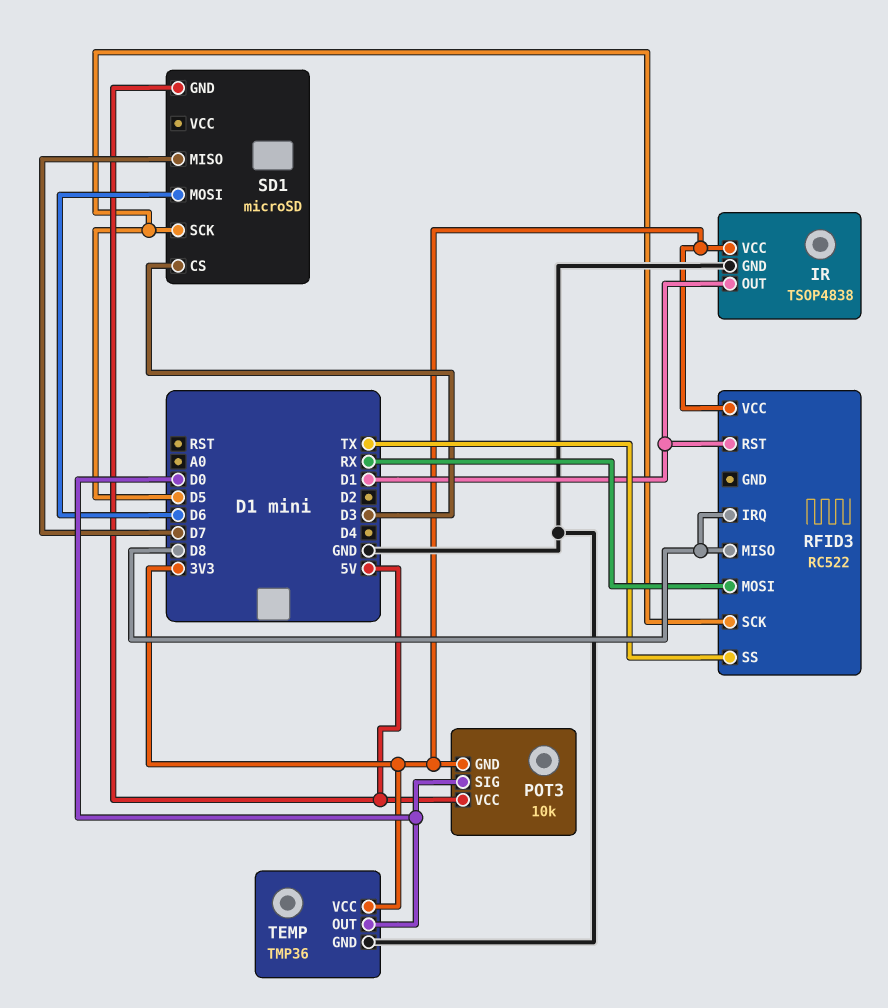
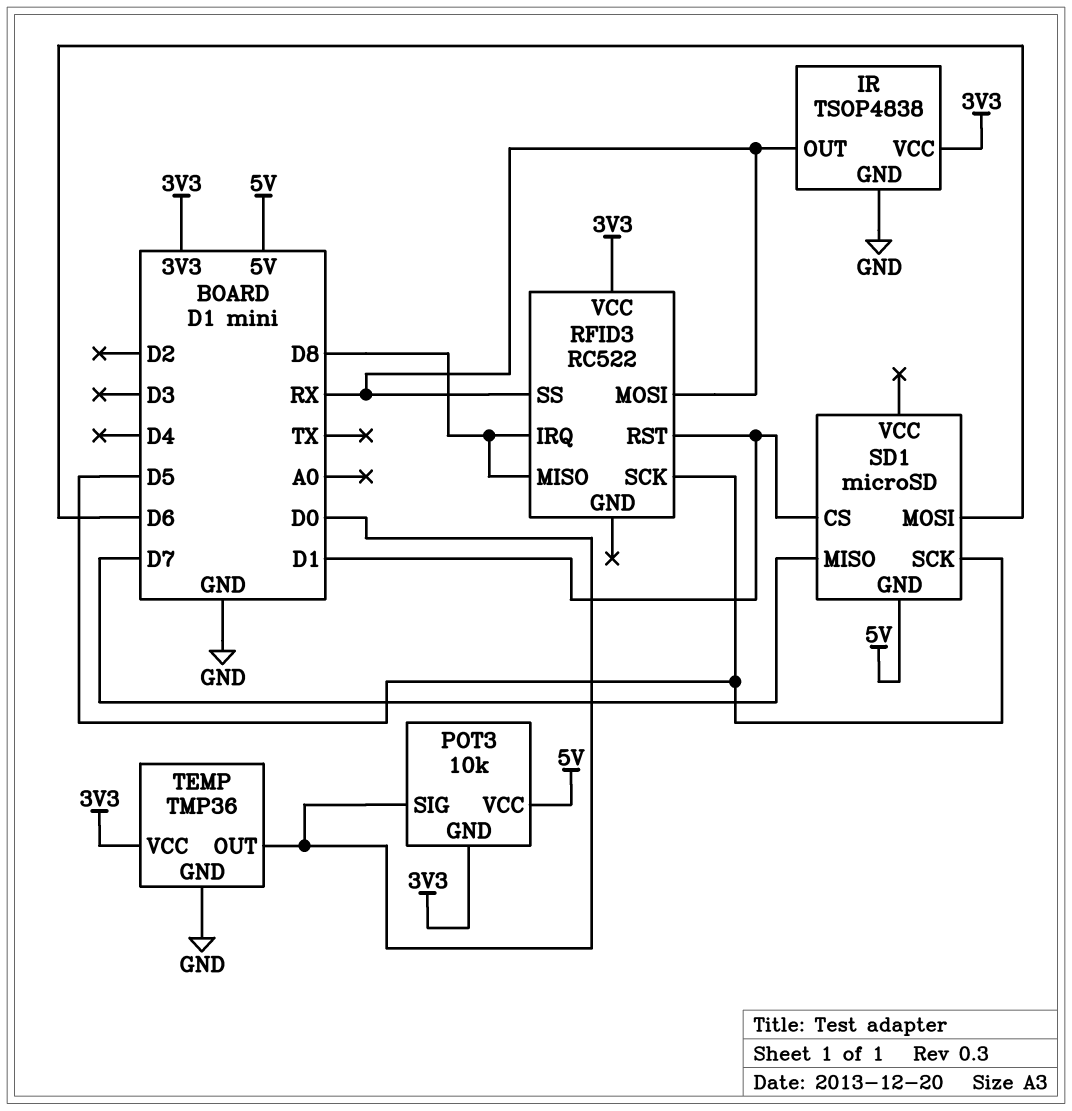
IR pin OUT: D1 -> RX
RFID3 pin SS: TX -> RX
SD1 pin CS: D3 -> D1

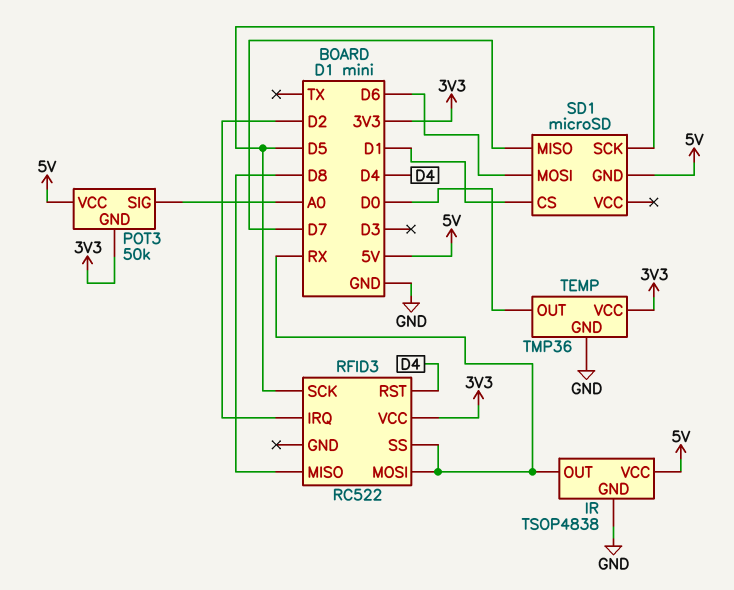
IR pin VCC: 3V3 -> 5V
POT3: 10k -> 50k
POT3 pin SIG: D0 -> A0
RFID3 pin IRQ: D8 -> D2
RFID3 pin RST: D1 -> D4

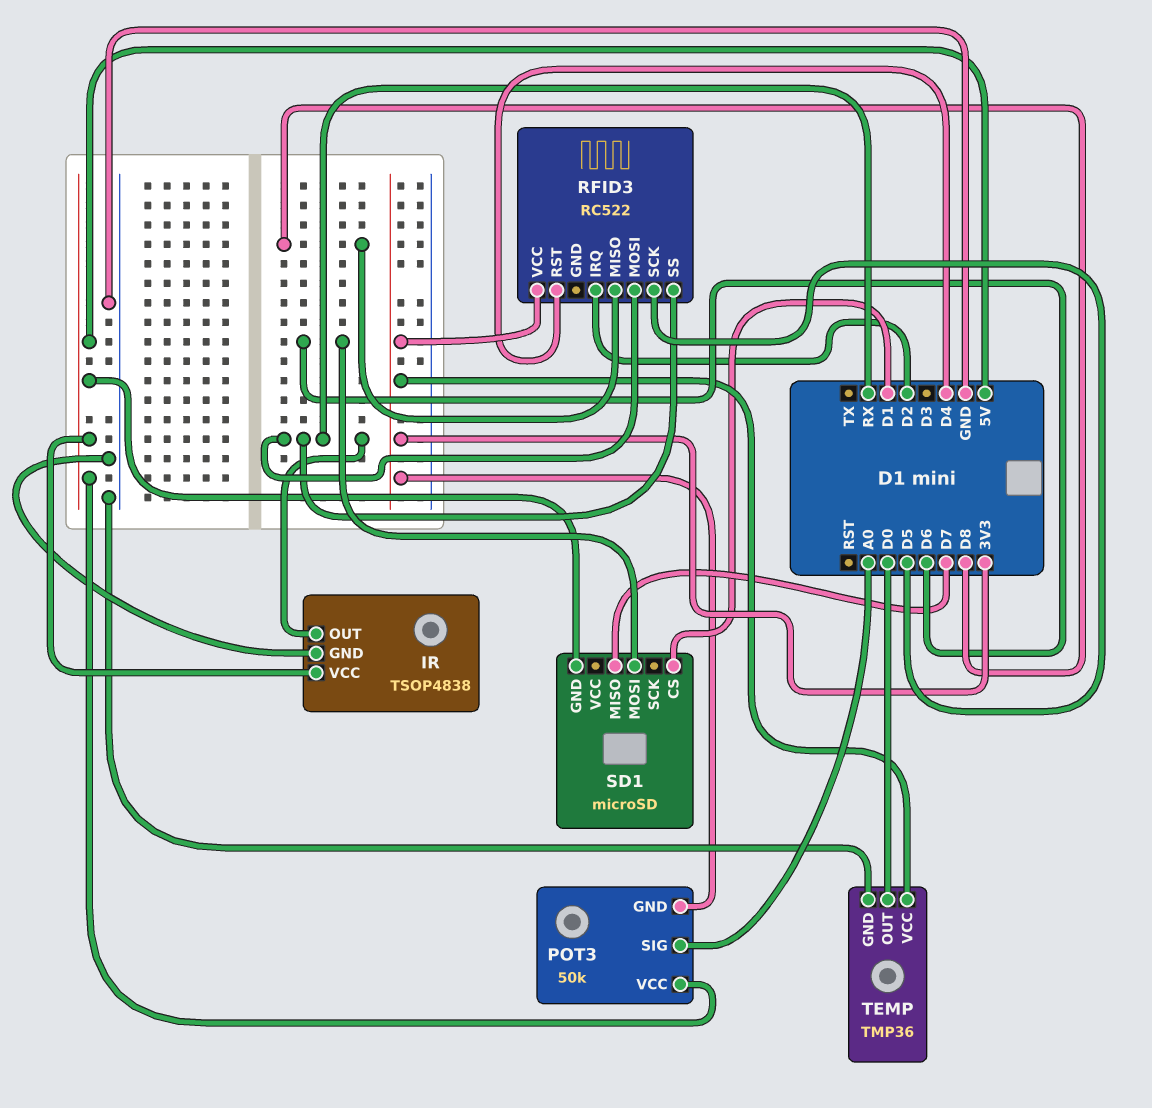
SD1 pin SCK: D5 -> none

